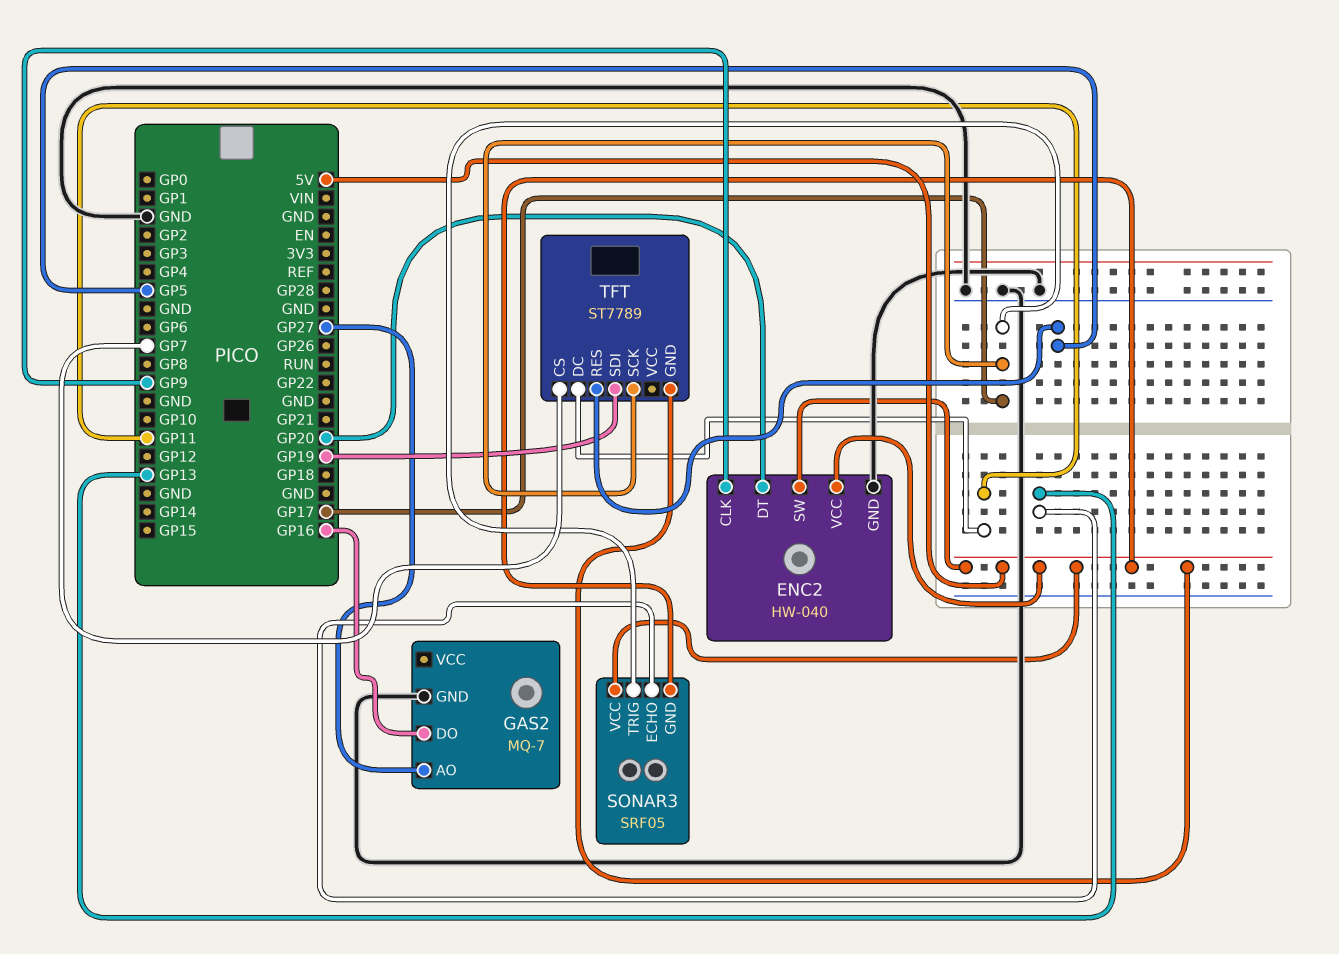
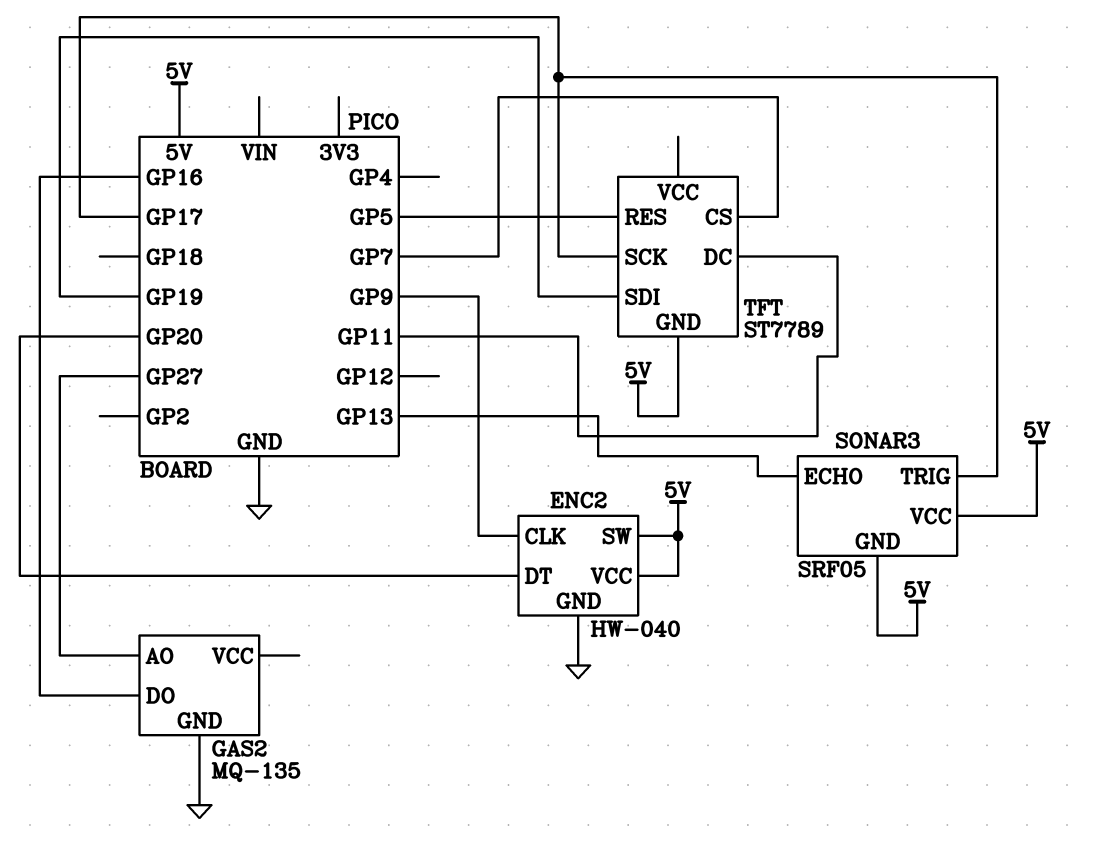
GAS2: MQ-7 -> MQ-135

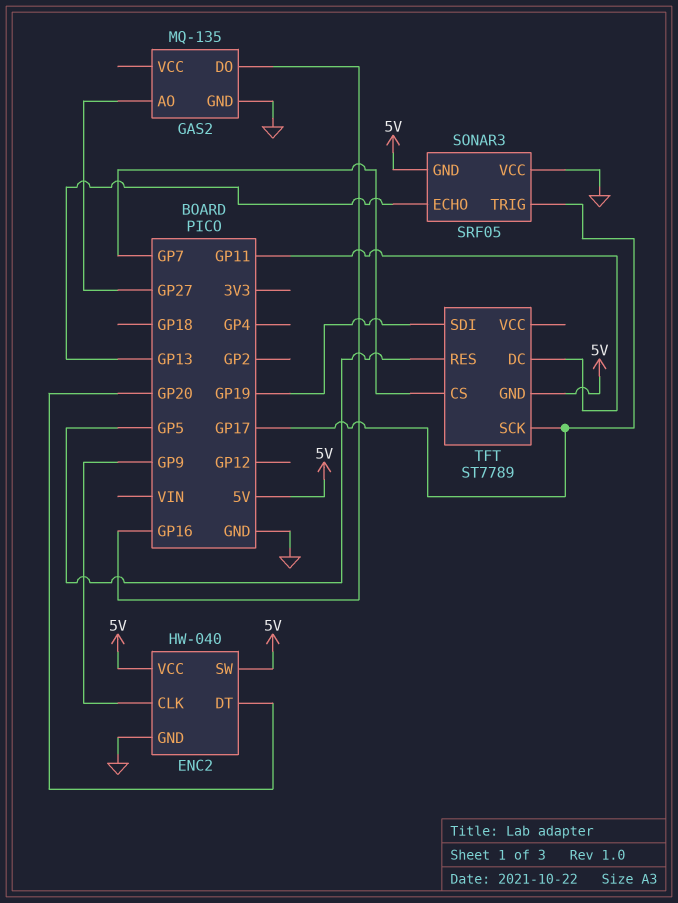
SONAR3 pin VCC: 5V -> GND

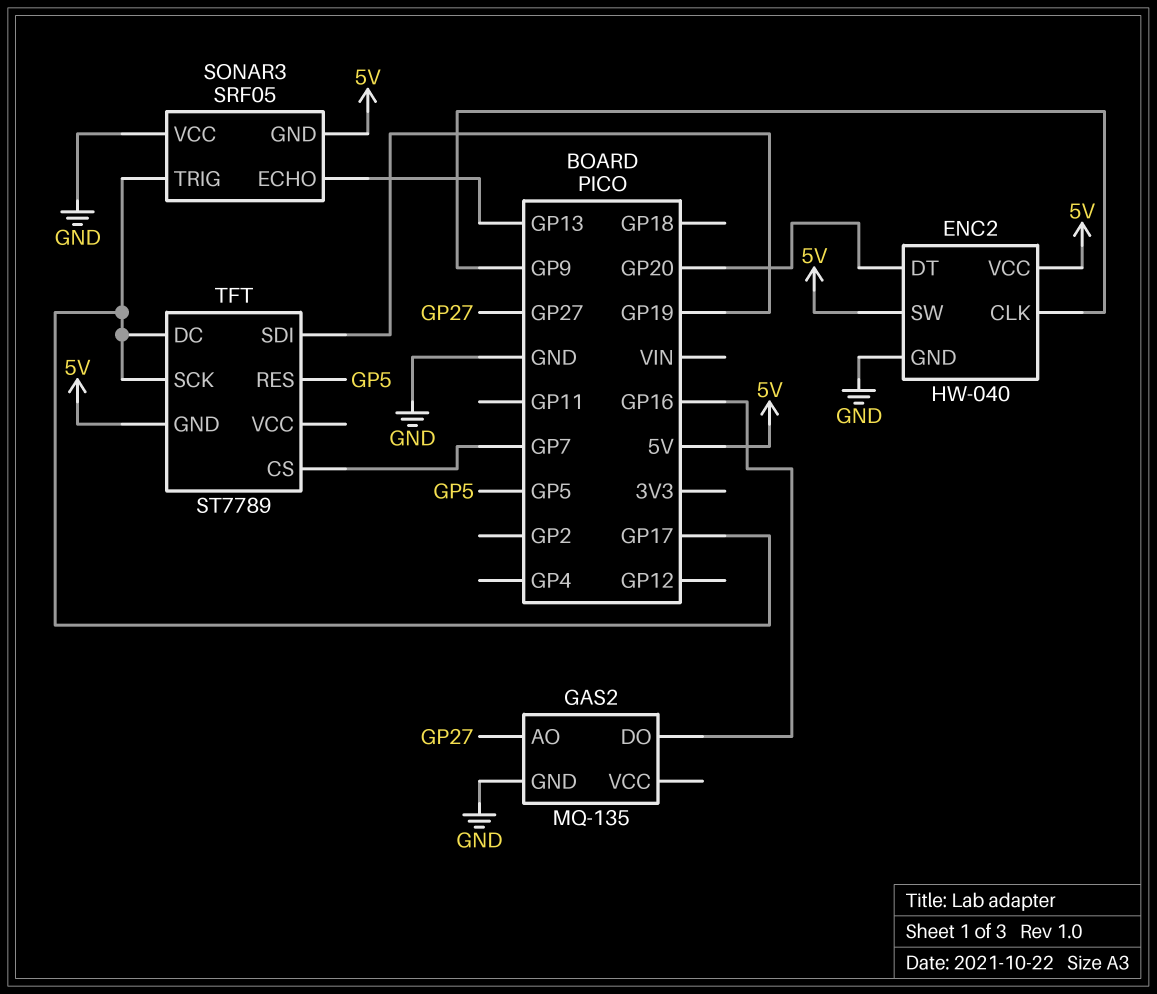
TFT pin DC: GP11 -> GP17

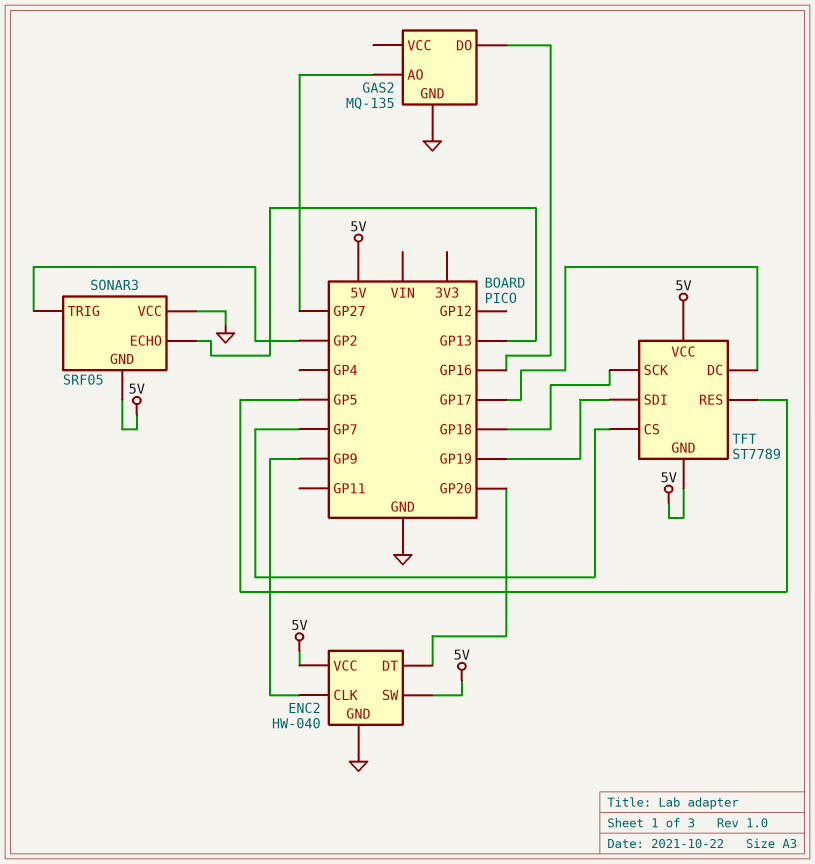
SONAR3 pin TRIG: GP17 -> GP2
TFT pin SCK: GP17 -> GP18
TFT pin VCC: none -> 5V

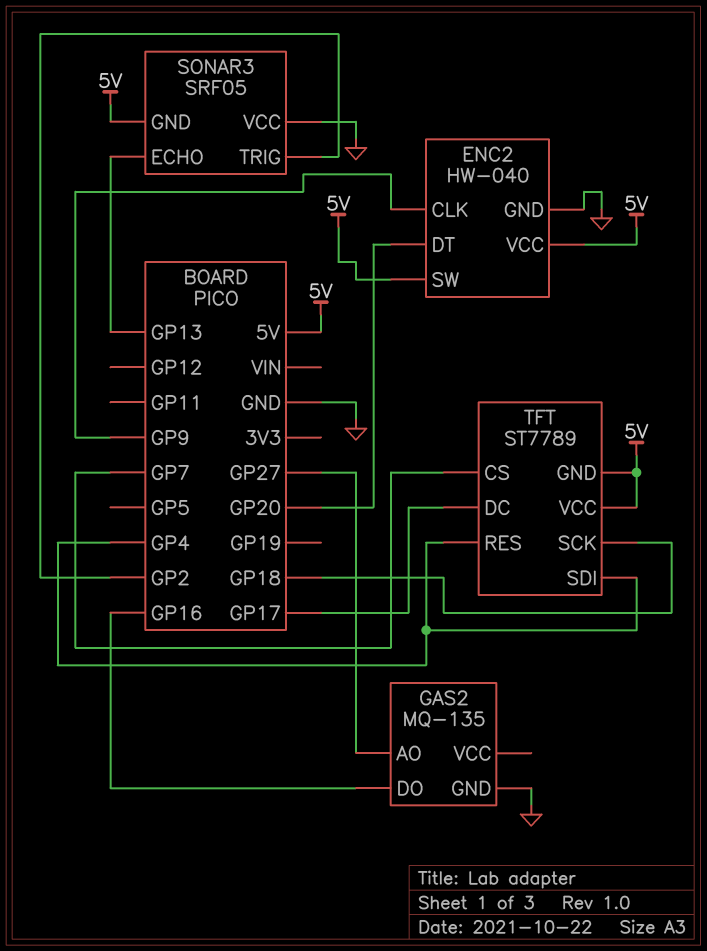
TFT pin RES: GP5 -> GP4
TFT pin SDI: GP19 -> GP4

